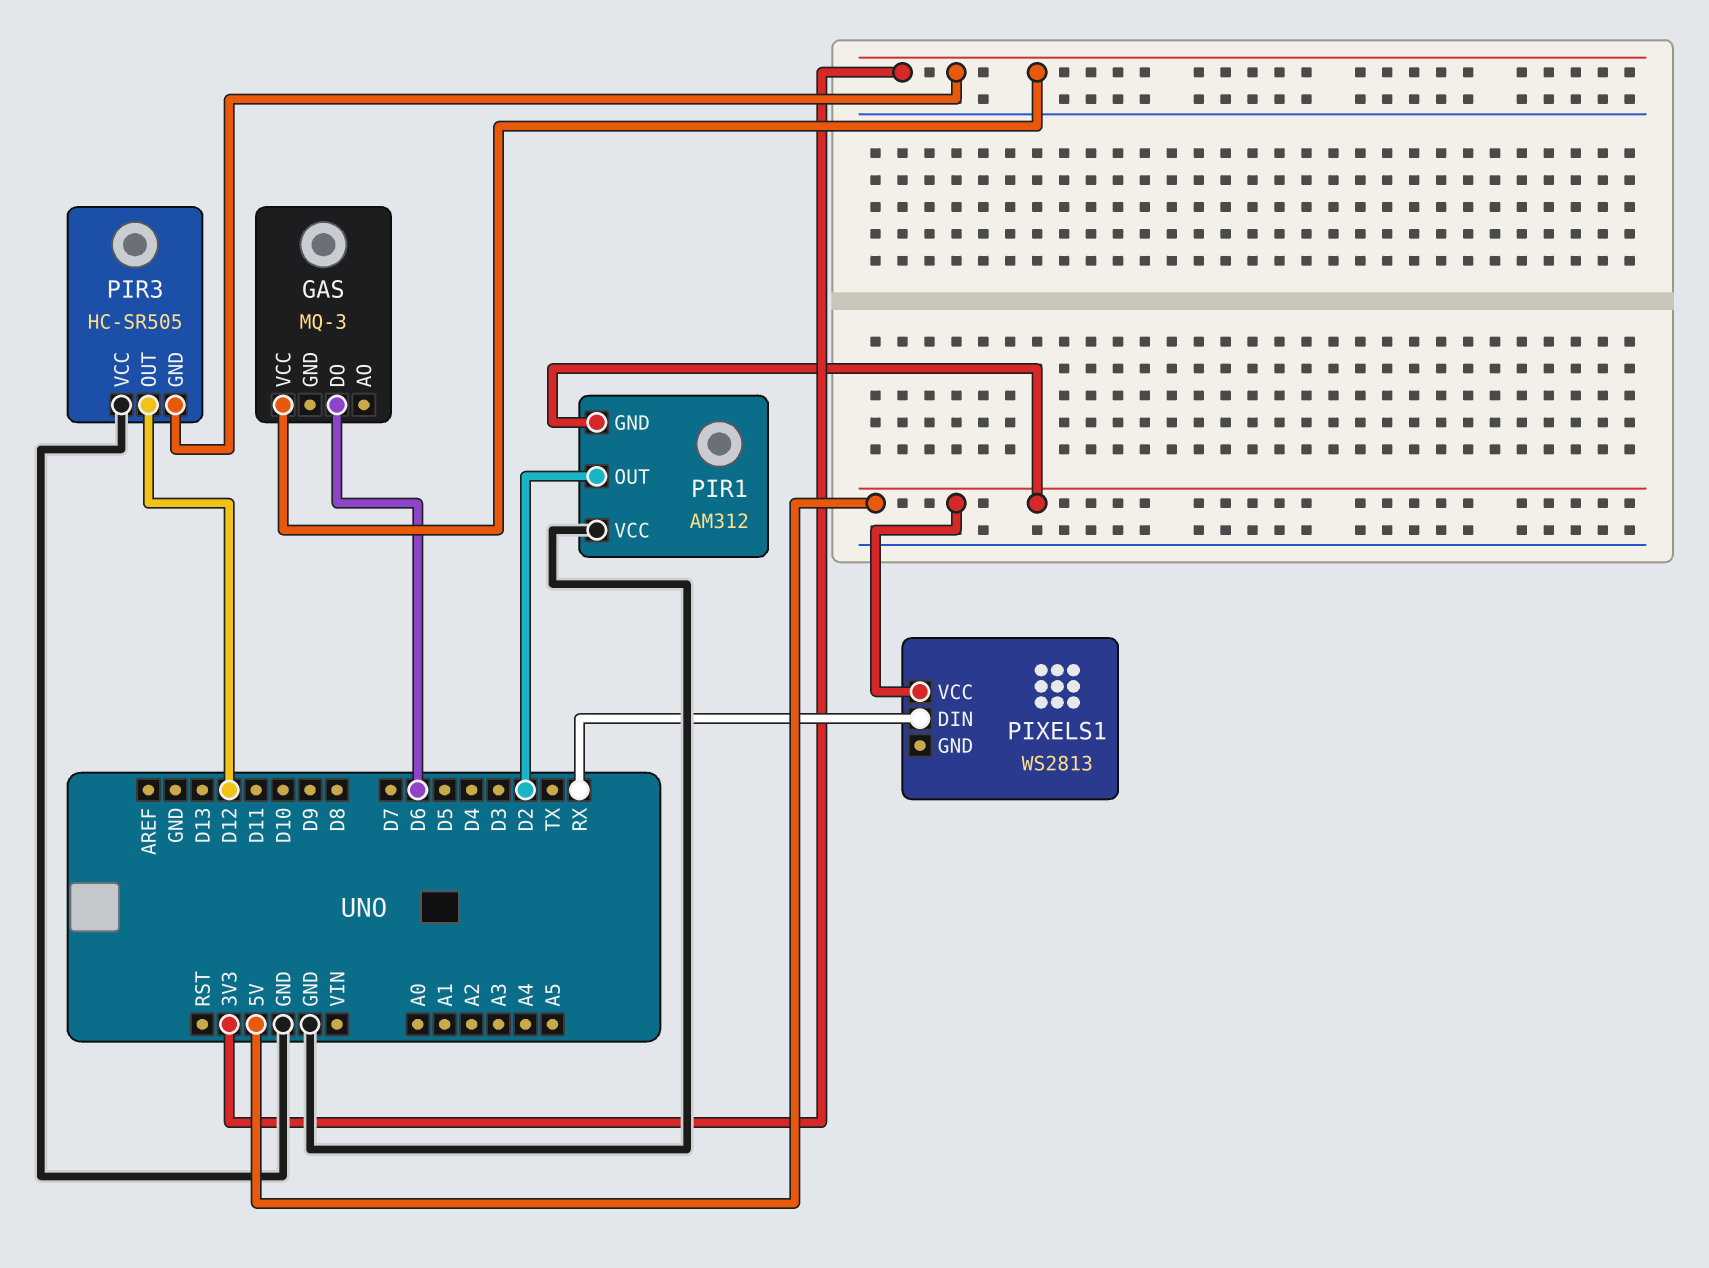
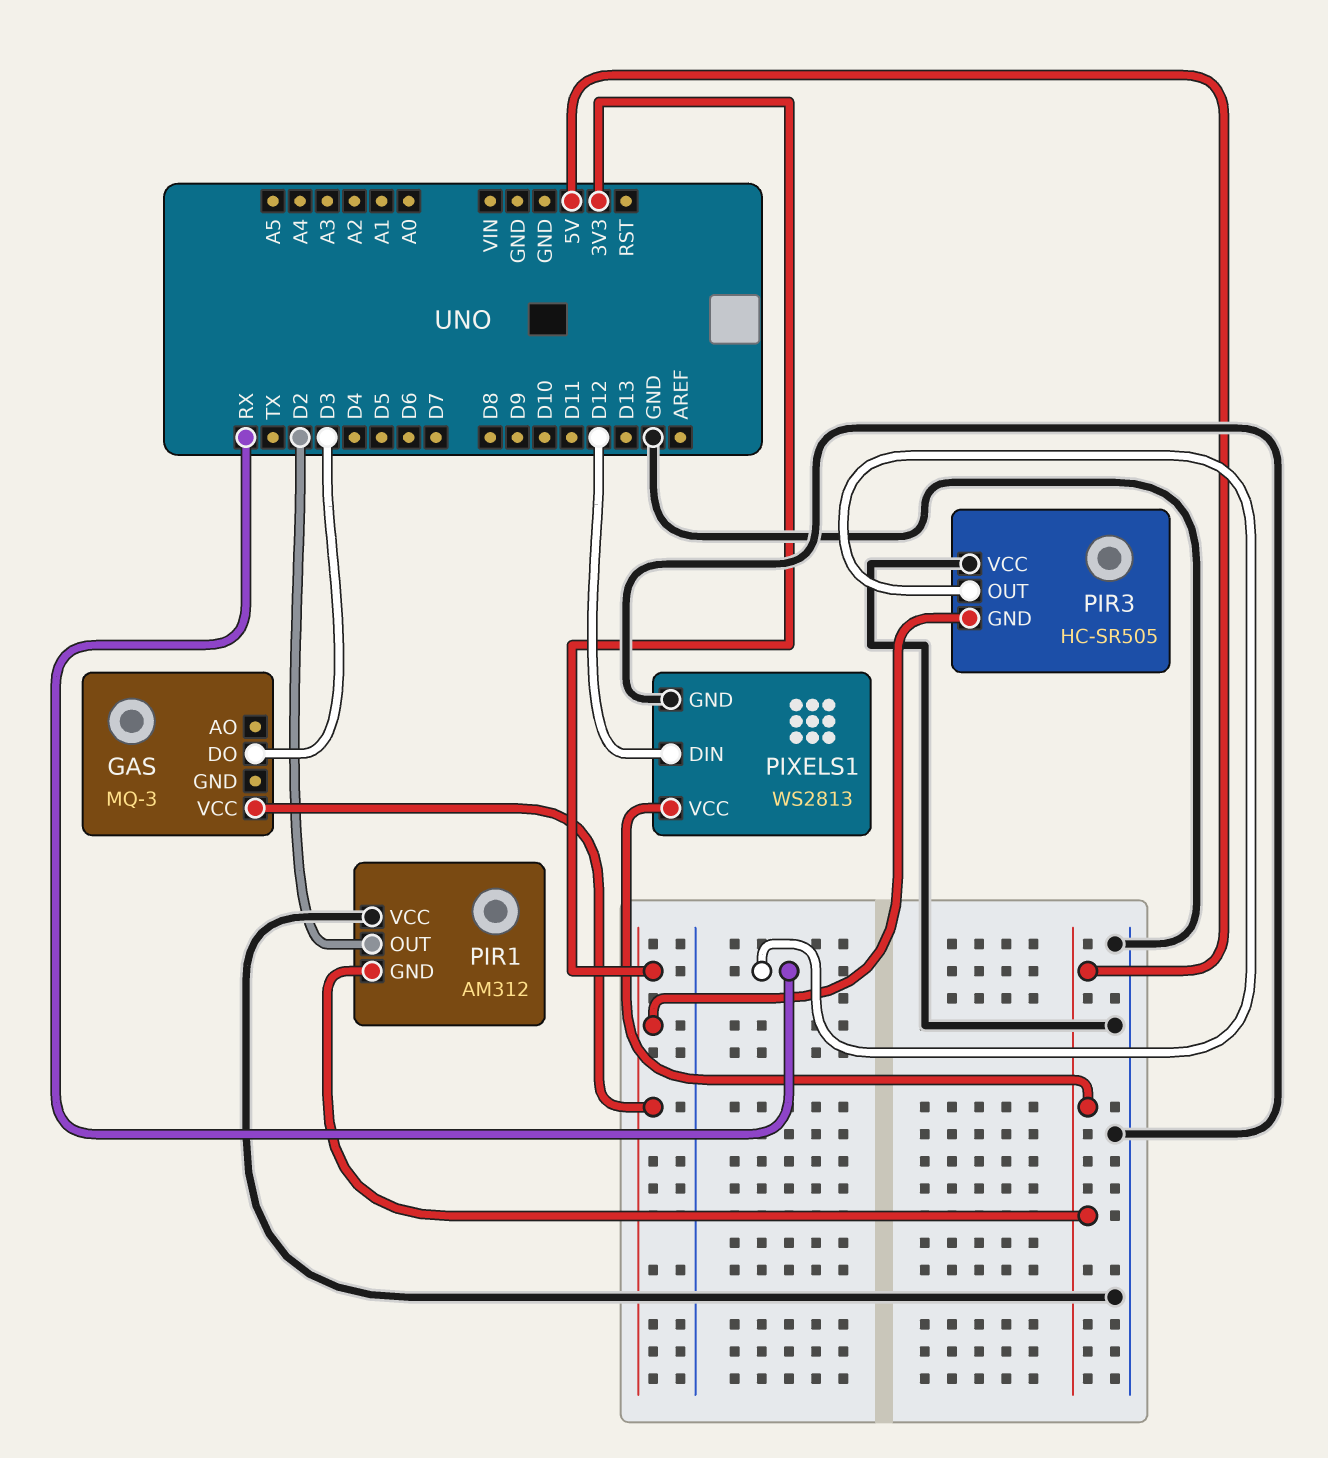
GAS pin DO: D6 -> D3
PIR3 pin OUT: D12 -> RX
PIXELS1 pin DIN: RX -> D12
PIXELS1 pin GND: none -> GND

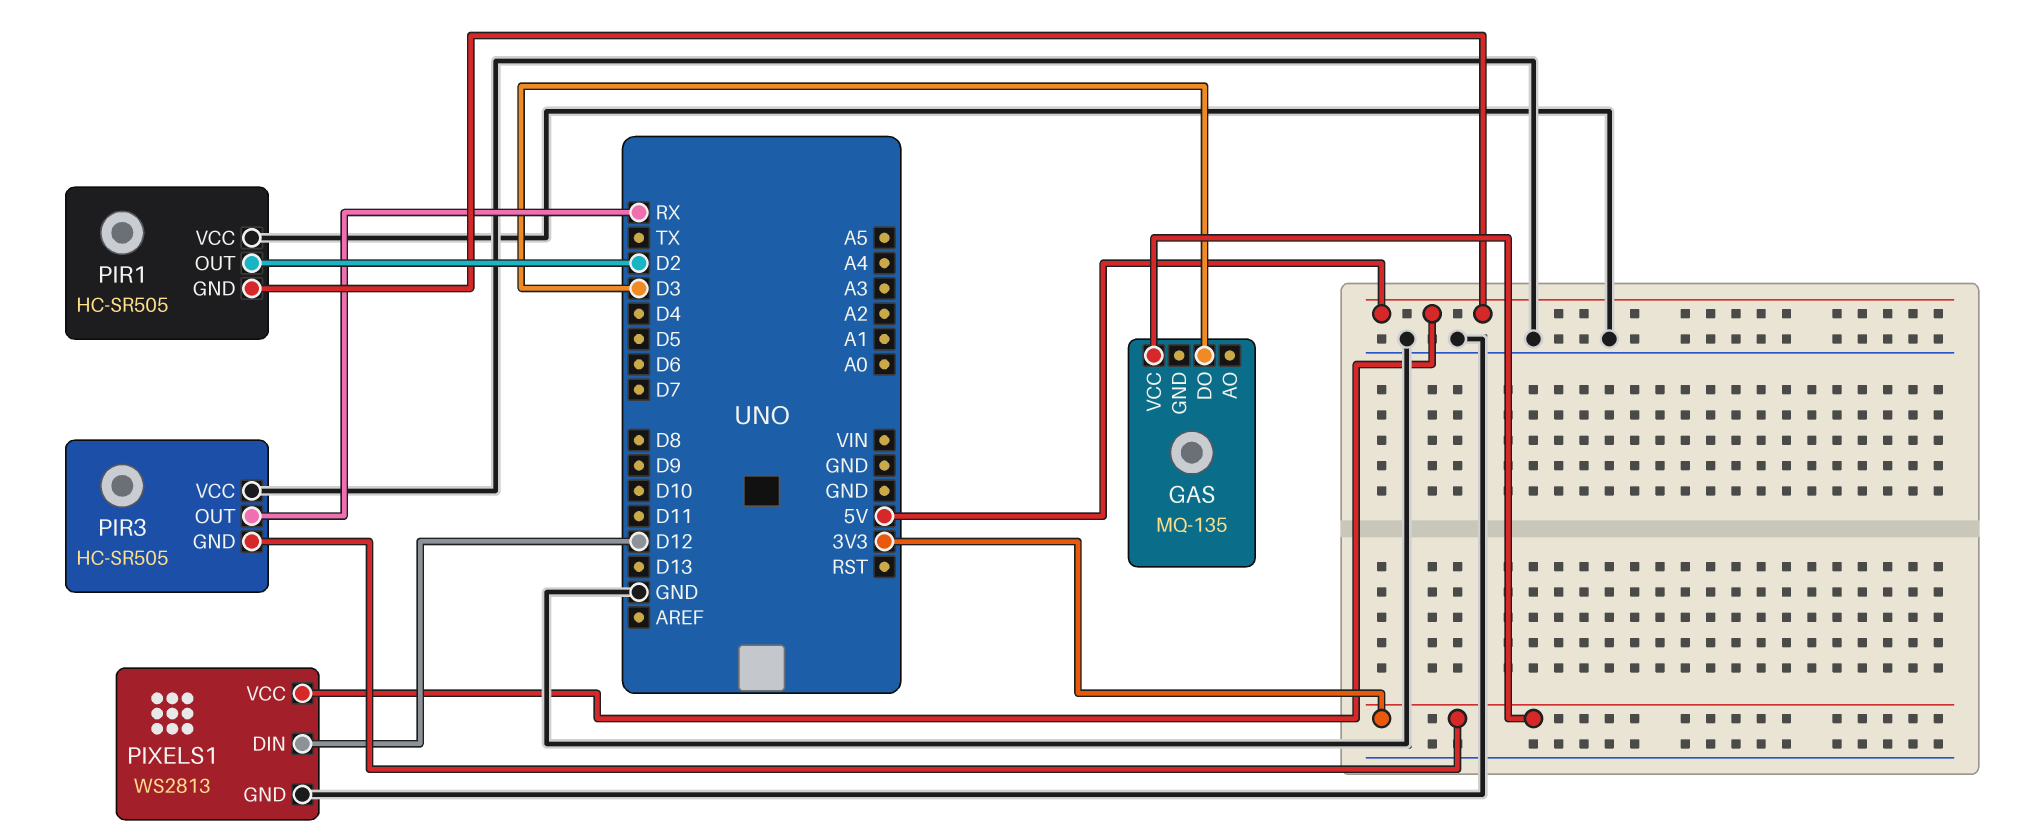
GAS: MQ-3 -> MQ-135
PIR1: AM312 -> HC-SR505

